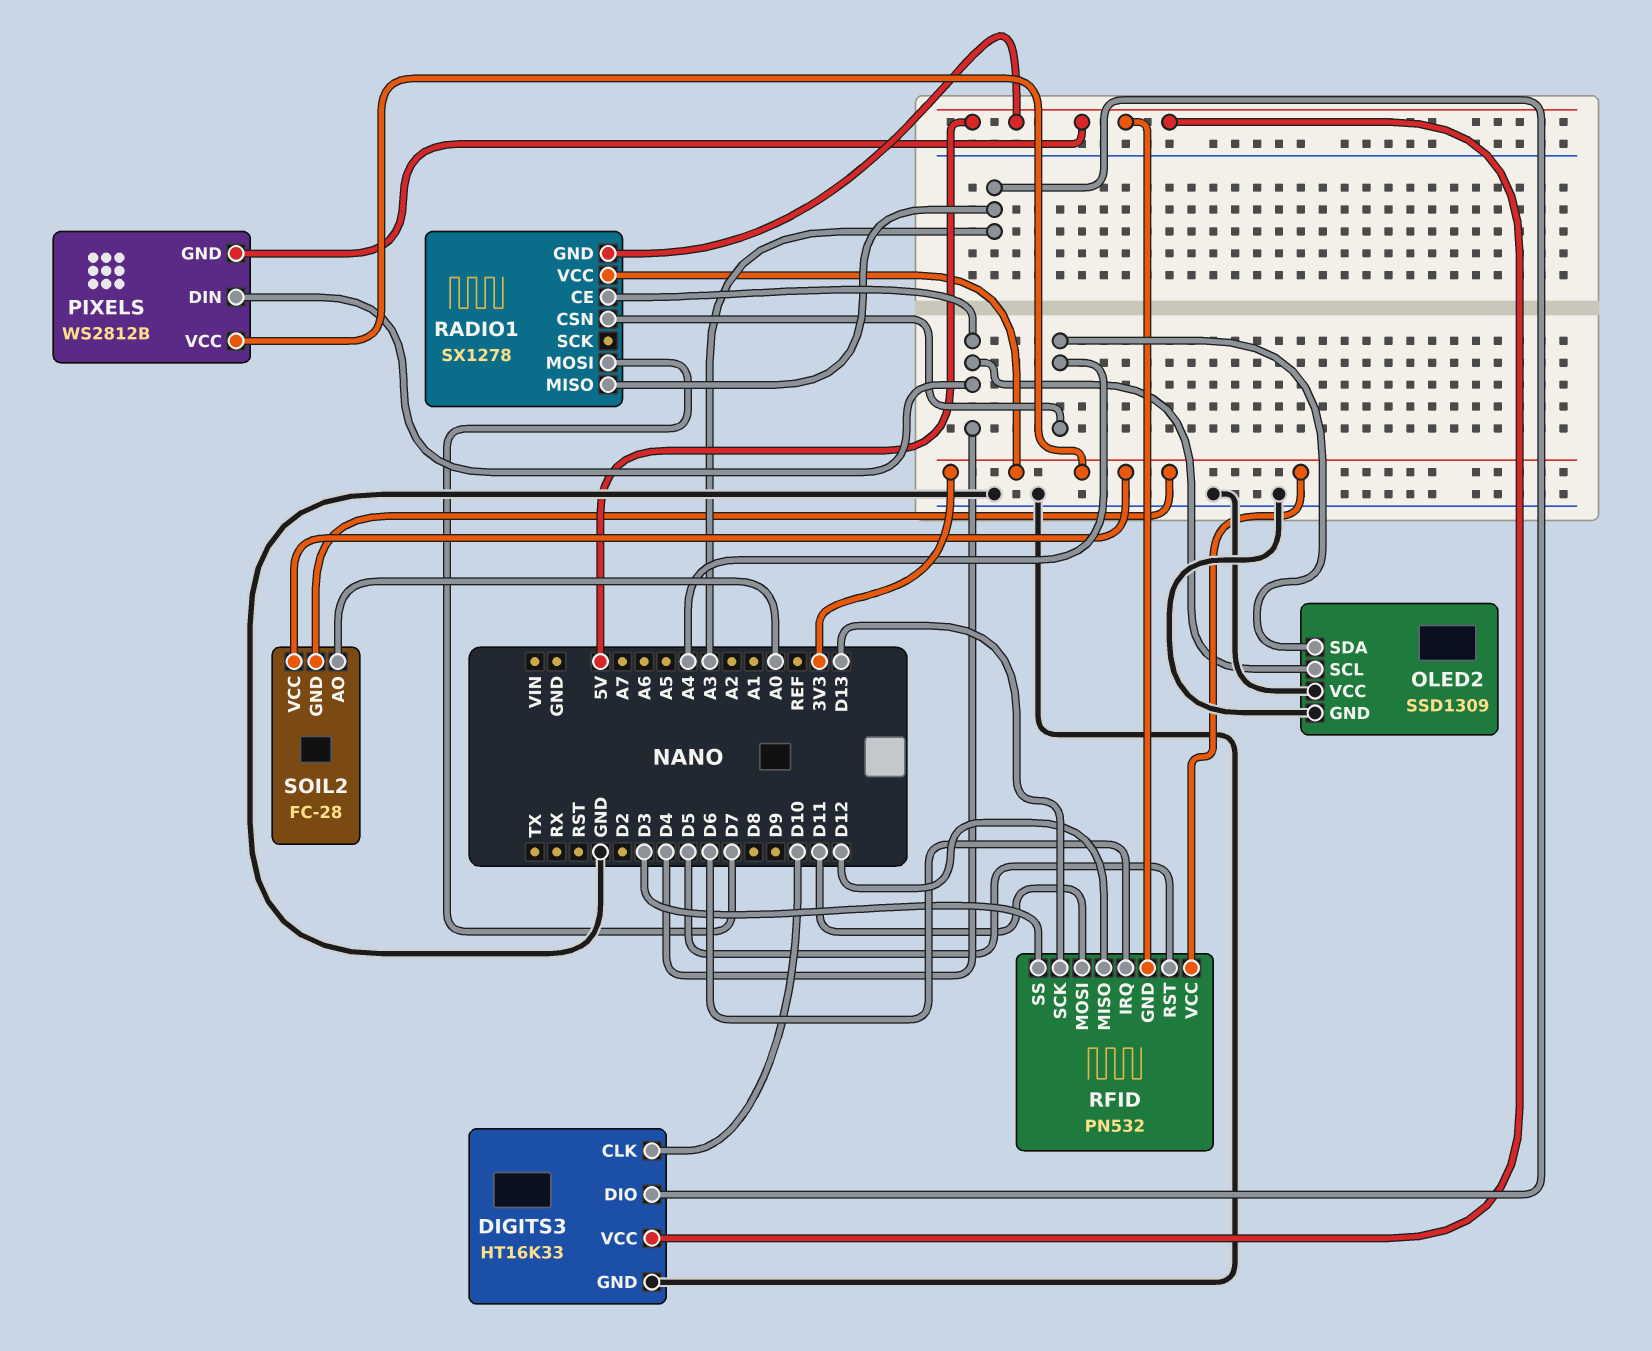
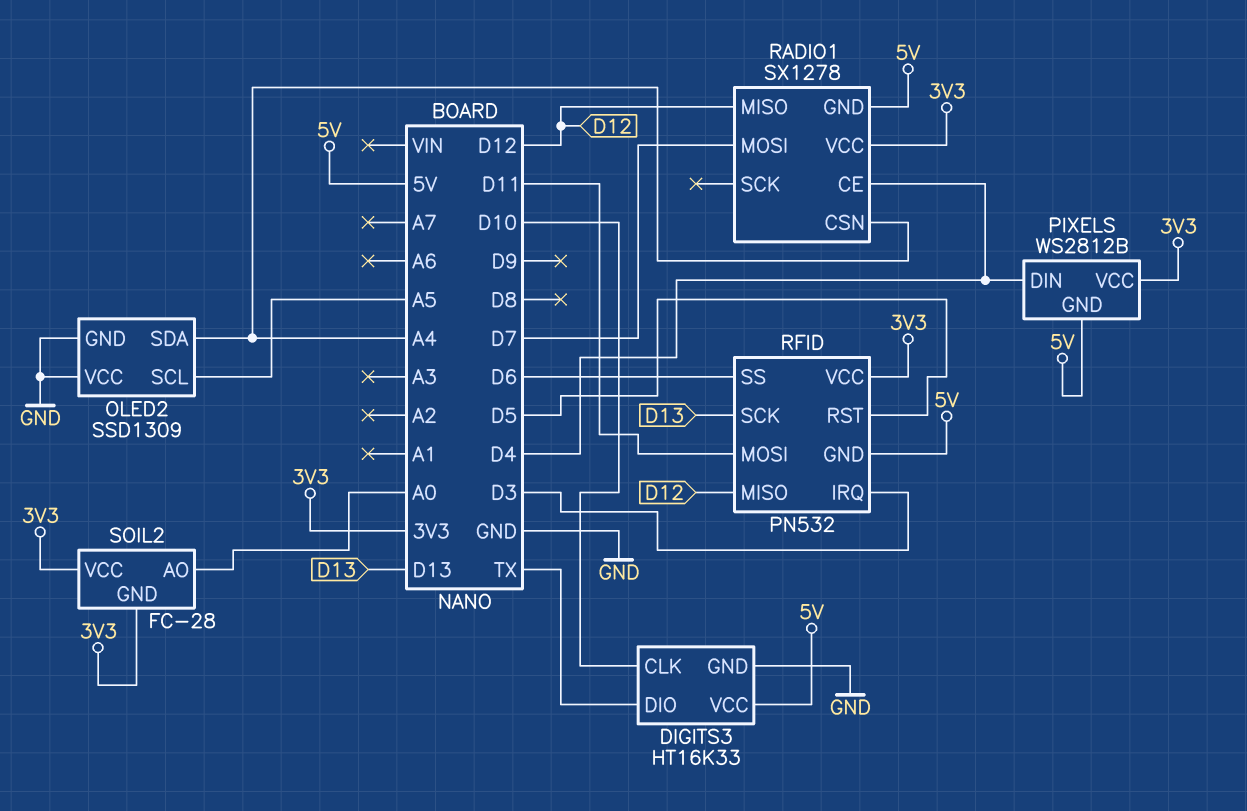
DIGITS3 pin DIO: A3 -> TX
OLED2 pin SCL: D4 -> A5
RADIO1 pin MISO: A3 -> D12
RFID pin IRQ: D6 -> D3
RFID pin SS: D3 -> D6

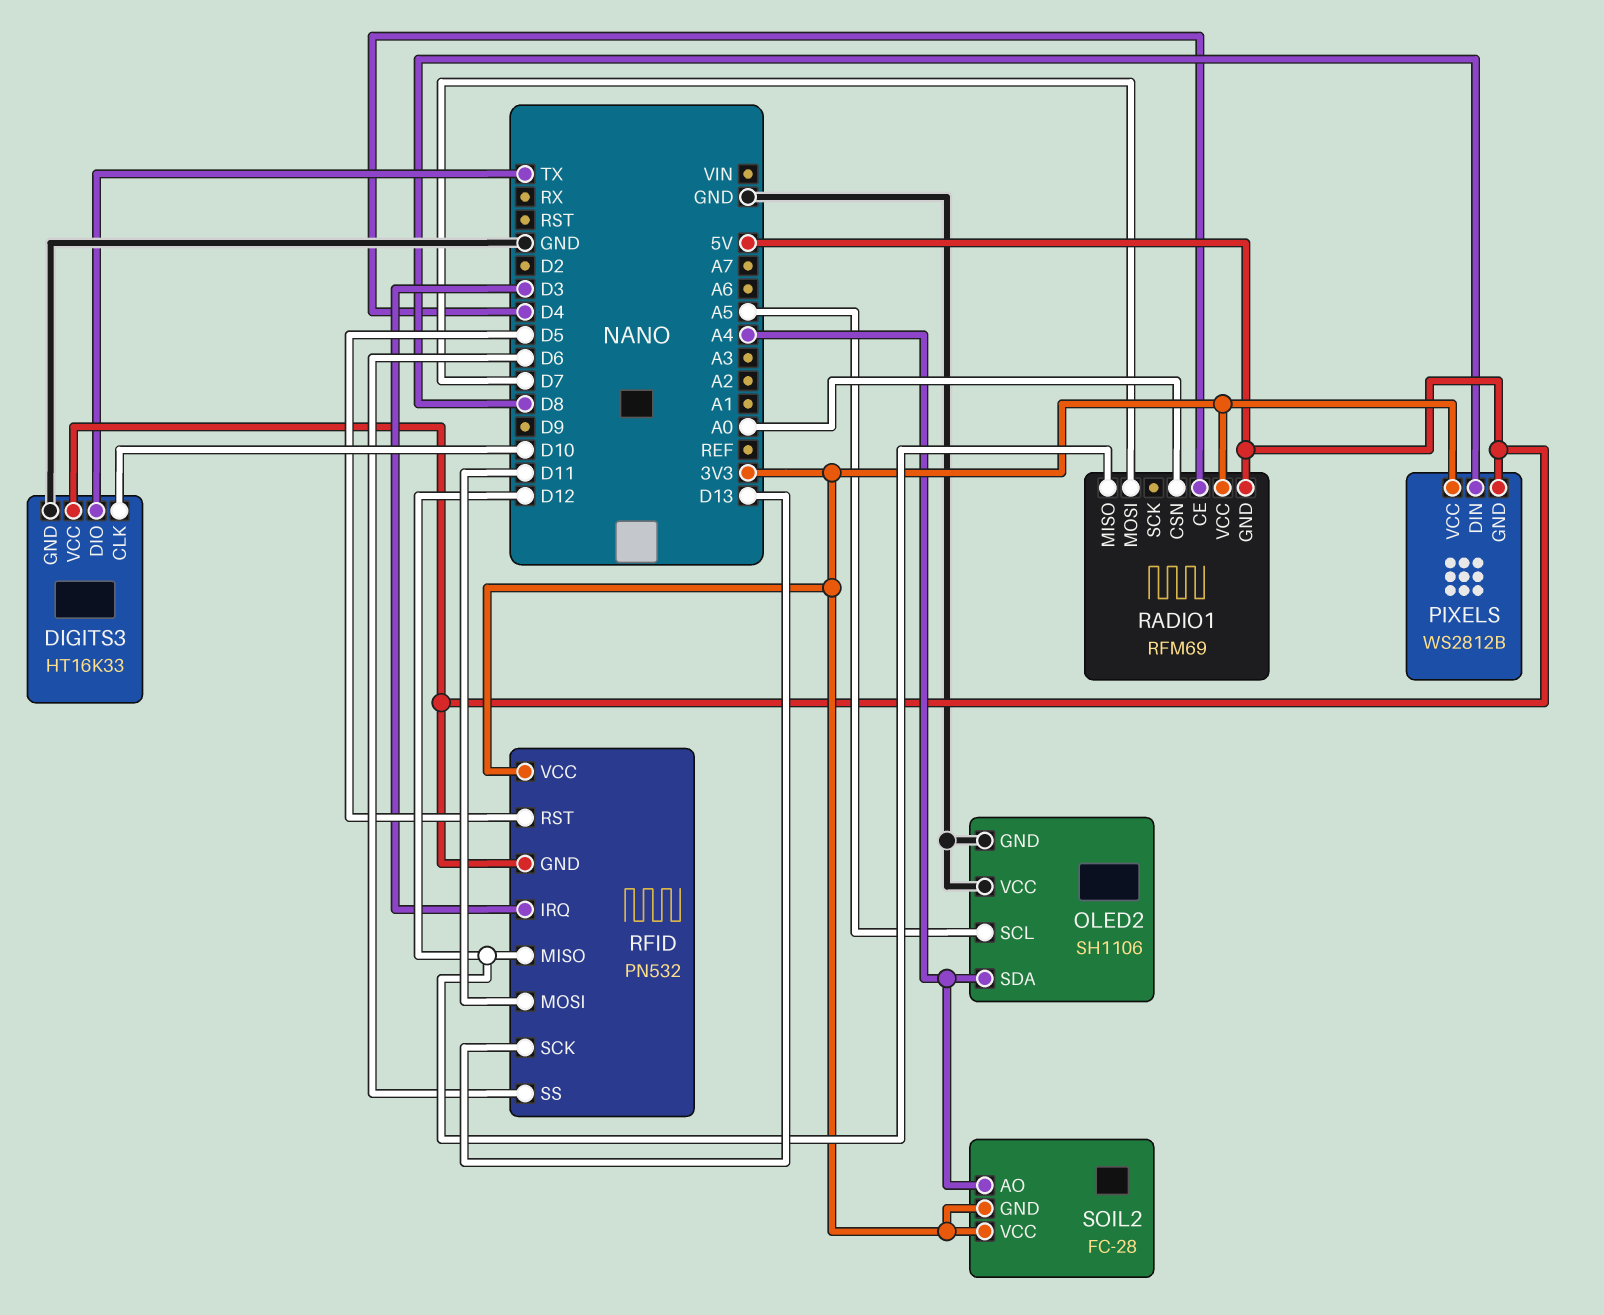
OLED2: SSD1309 -> SH1106
PIXELS pin DIN: D4 -> D8
RADIO1: SX1278 -> RFM69
RADIO1 pin CSN: A4 -> A0
SOIL2 pin AO: A0 -> A4

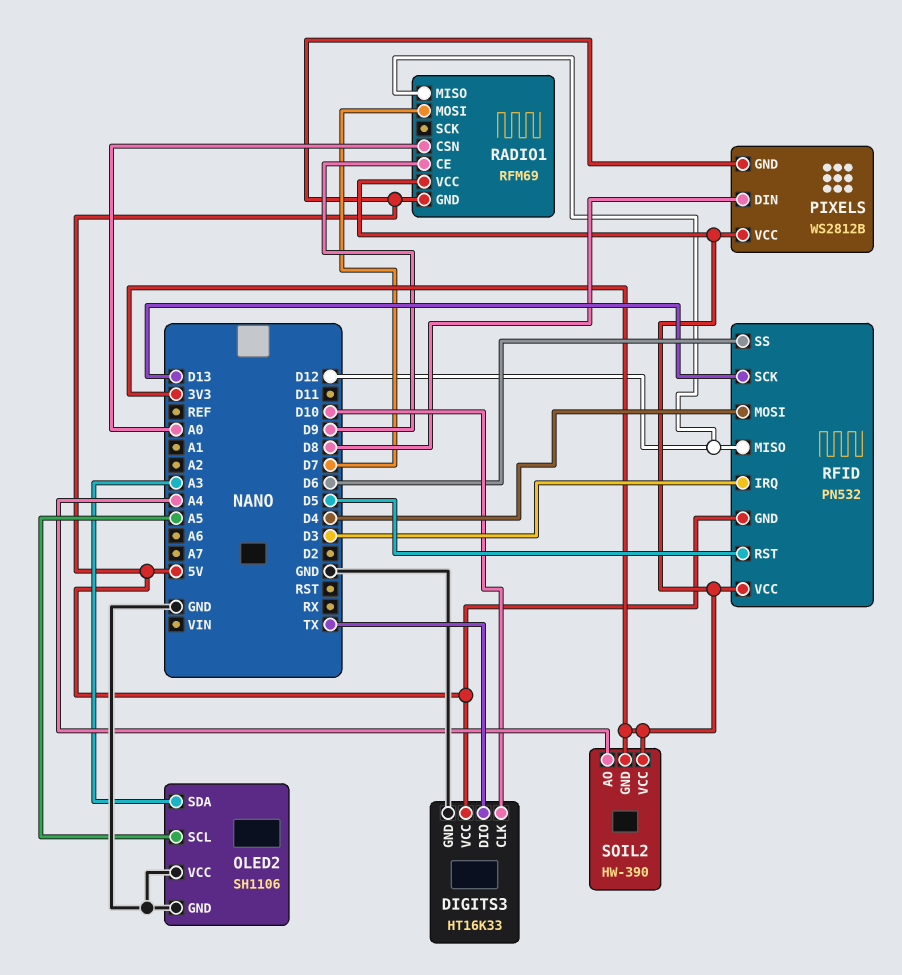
OLED2 pin SDA: A4 -> A3
RADIO1 pin CE: D4 -> D9
RFID pin MOSI: D11 -> D4
SOIL2: FC-28 -> HW-390

